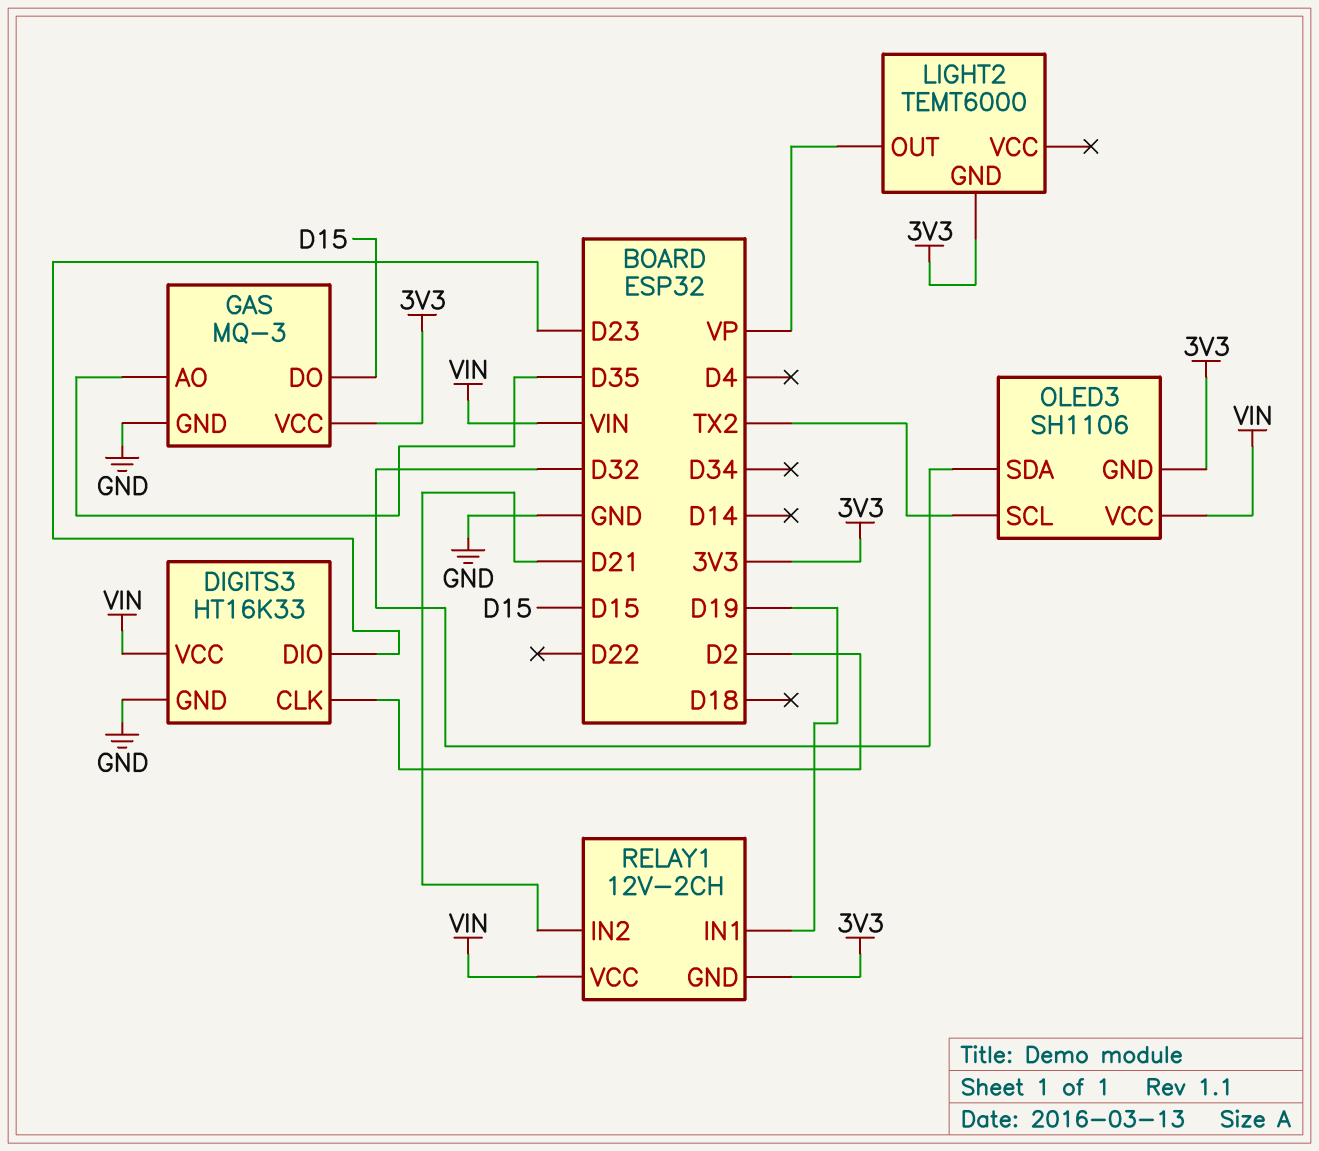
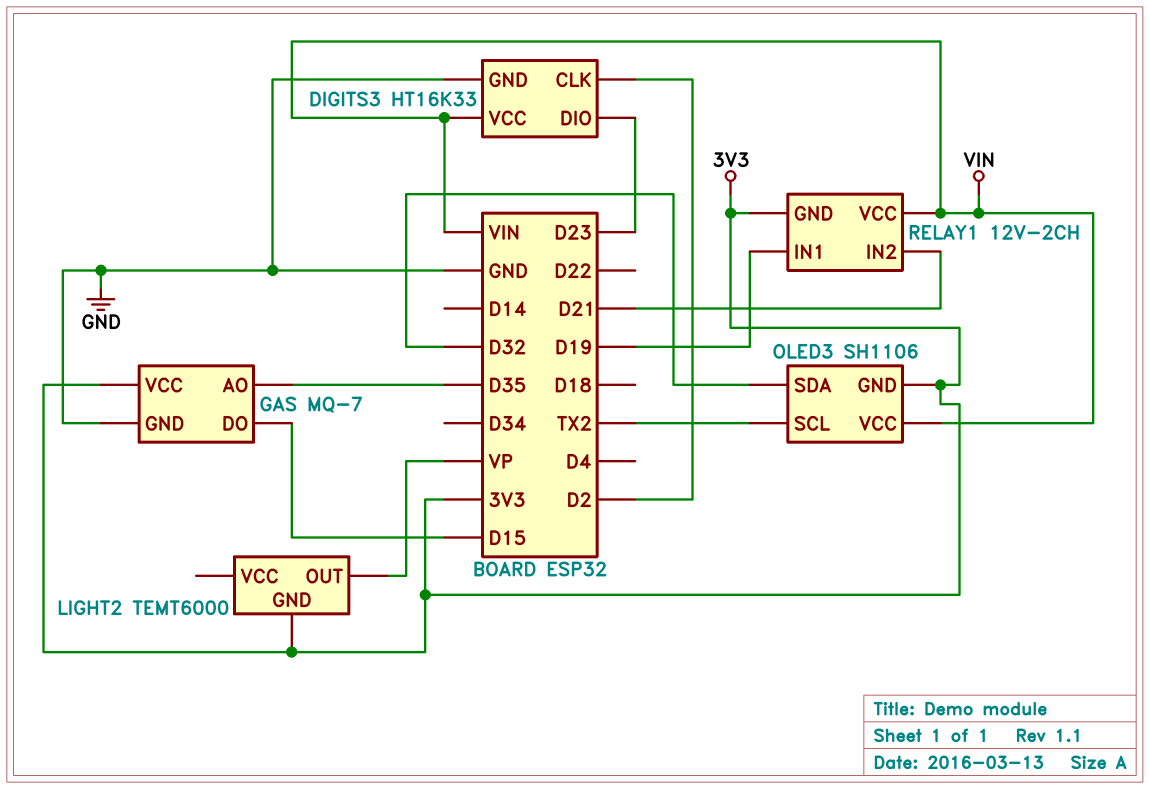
GAS: MQ-3 -> MQ-7

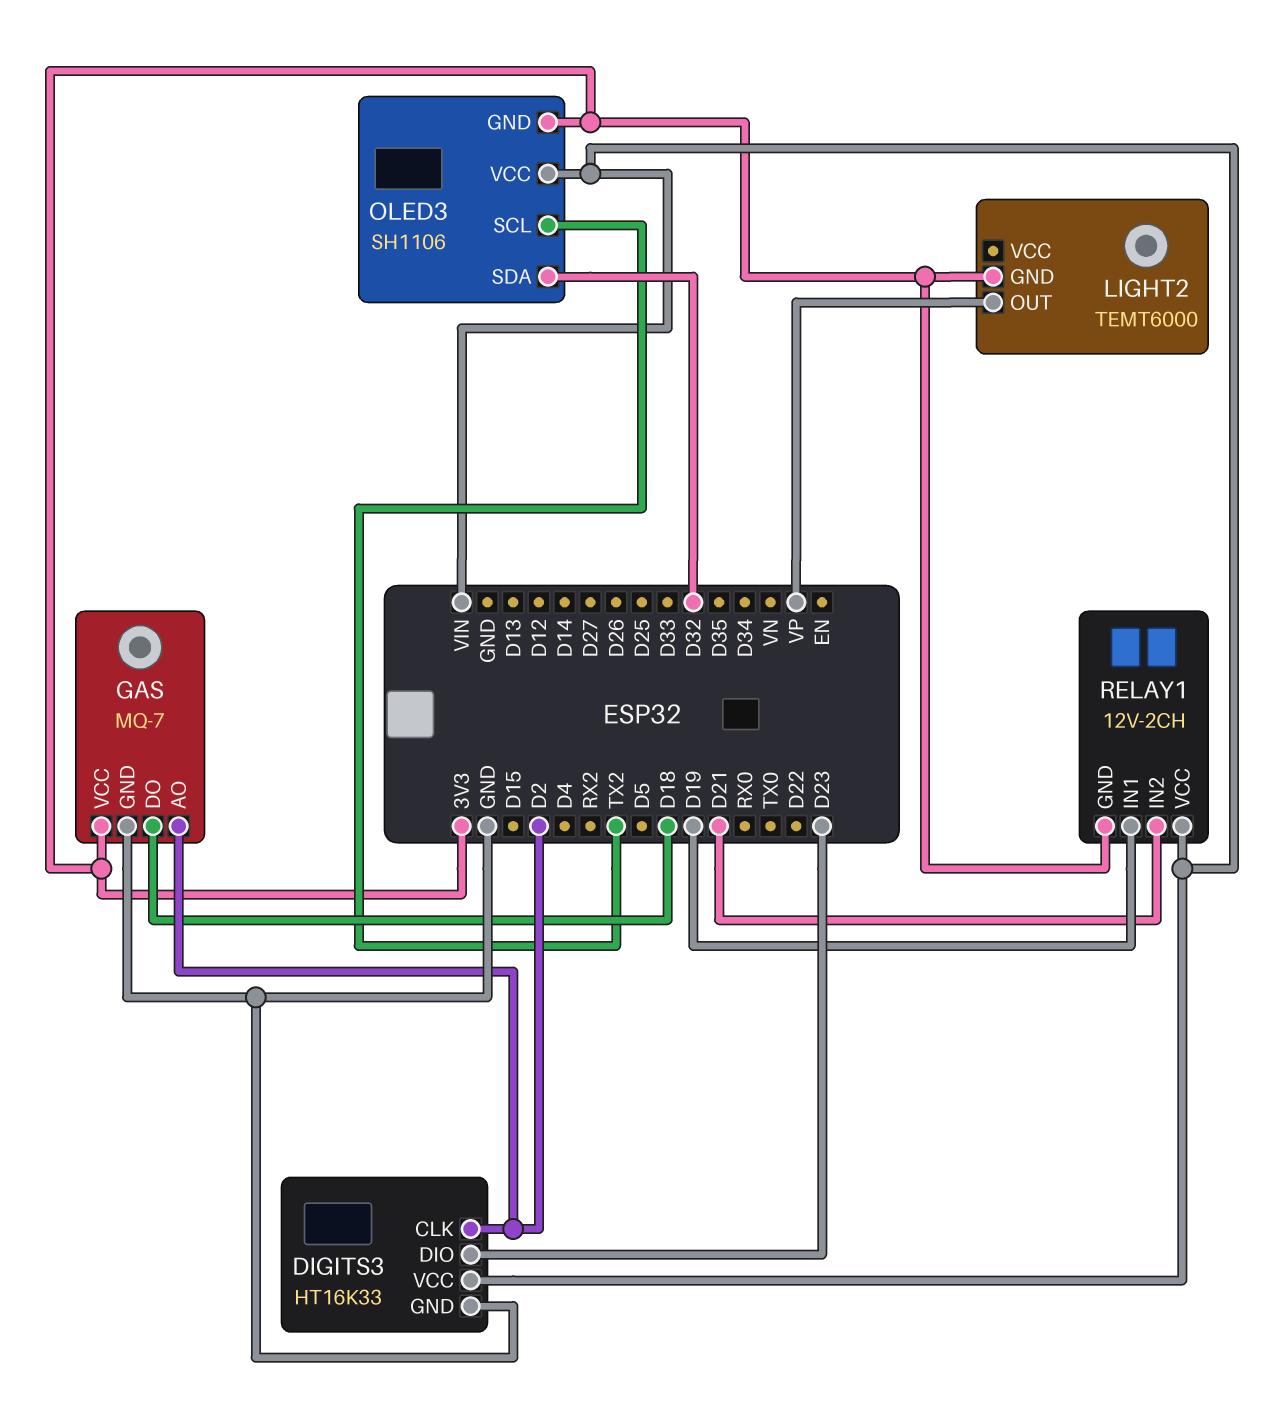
GAS pin AO: D35 -> D2
GAS pin DO: D15 -> D18

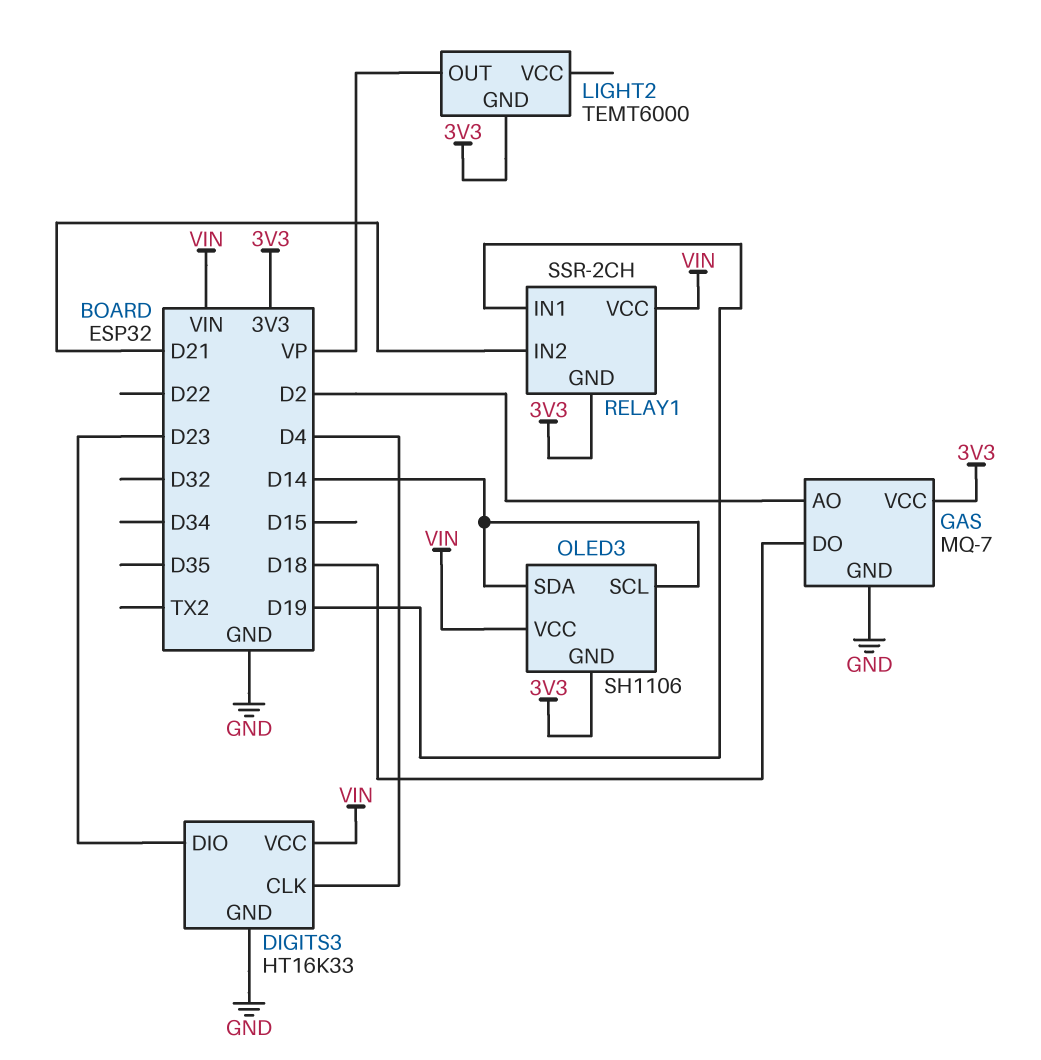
DIGITS3 pin CLK: D2 -> D4
OLED3 pin SCL: TX2 -> D14
OLED3 pin SDA: D32 -> D14
RELAY1: 12V-2CH -> SSR-2CH

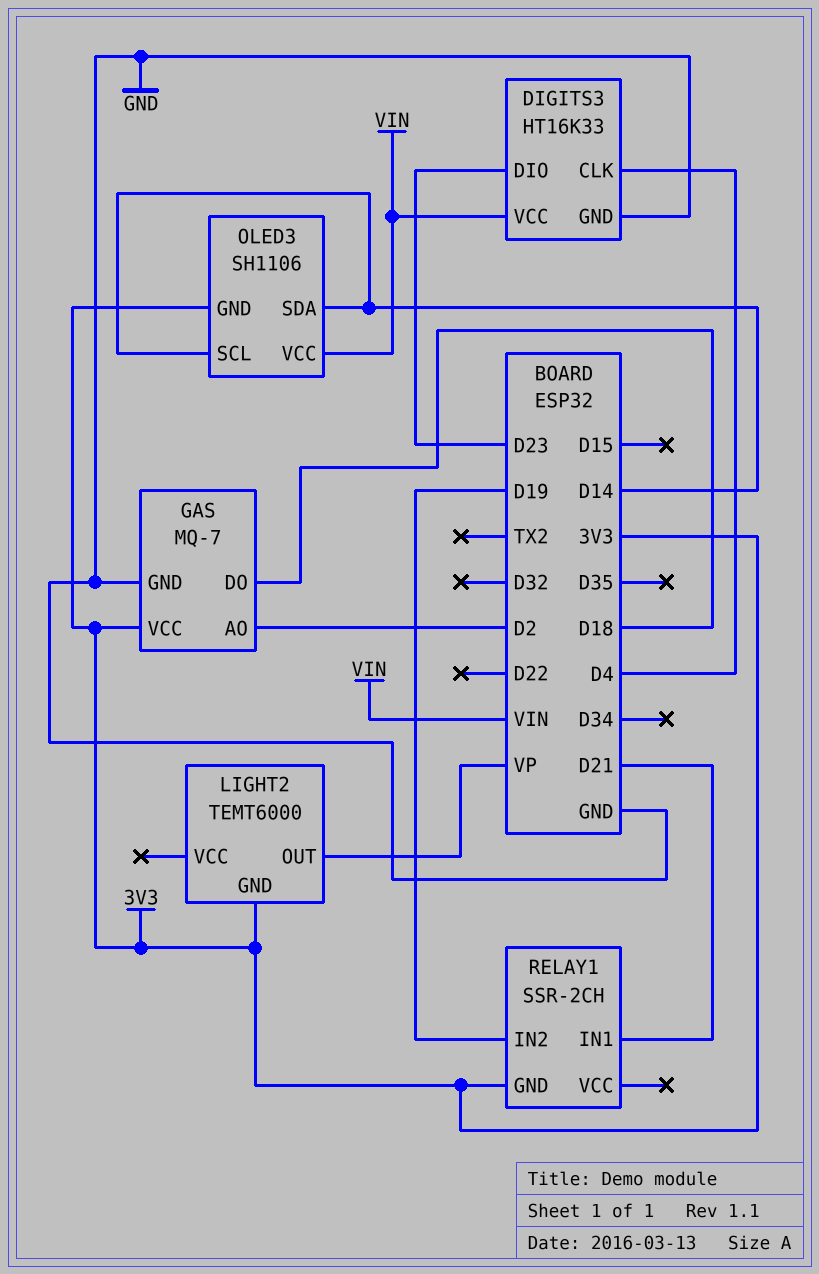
RELAY1 pin IN1: D19 -> D21
RELAY1 pin IN2: D21 -> D19
RELAY1 pin VCC: VIN -> none

